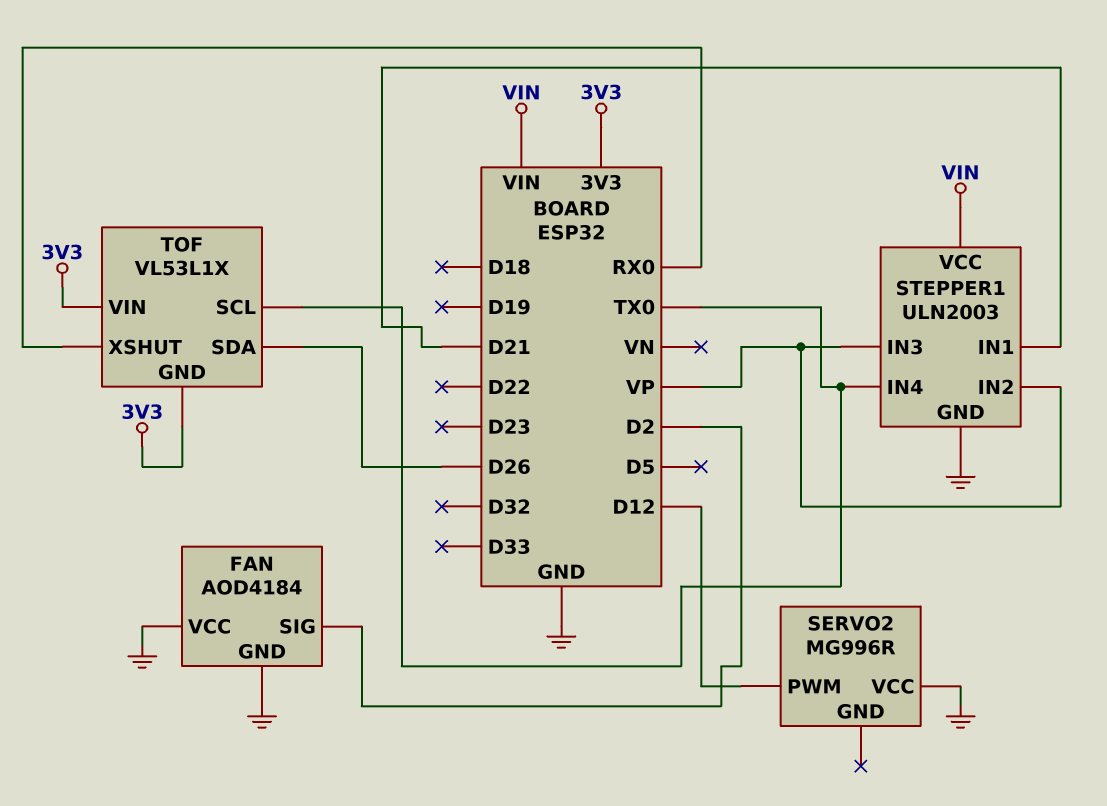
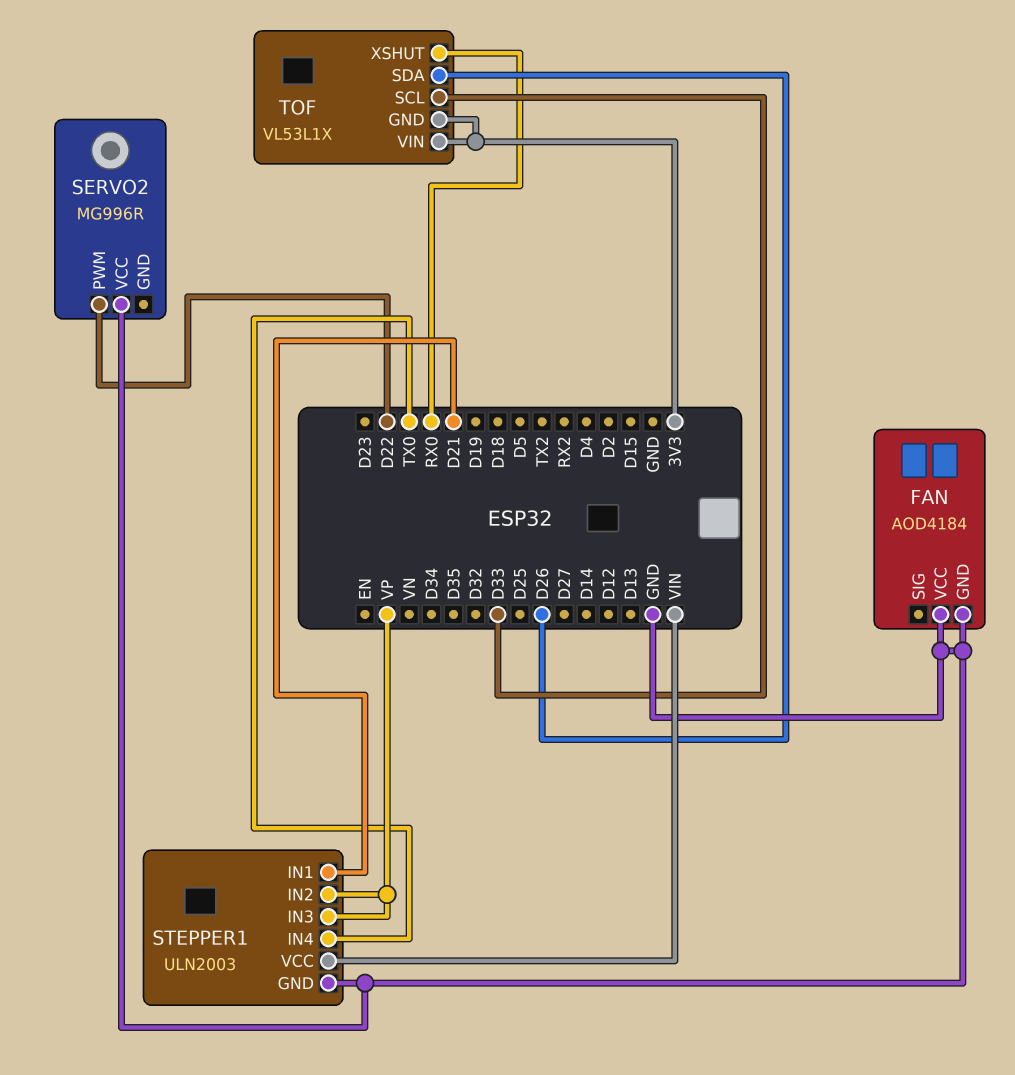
FAN pin SIG: D2 -> none
SERVO2 pin PWM: D12 -> D22
TOF pin SCL: TX0 -> D33

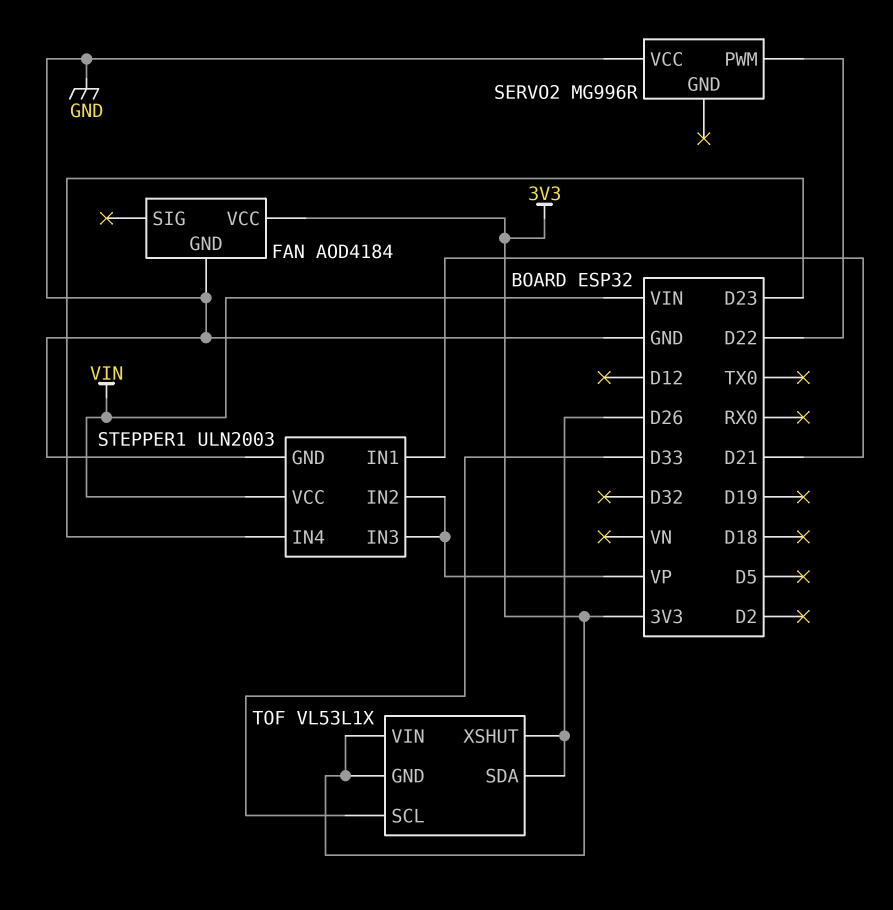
FAN pin VCC: GND -> 3V3
STEPPER1 pin IN4: TX0 -> D23
TOF pin XSHUT: RX0 -> D26

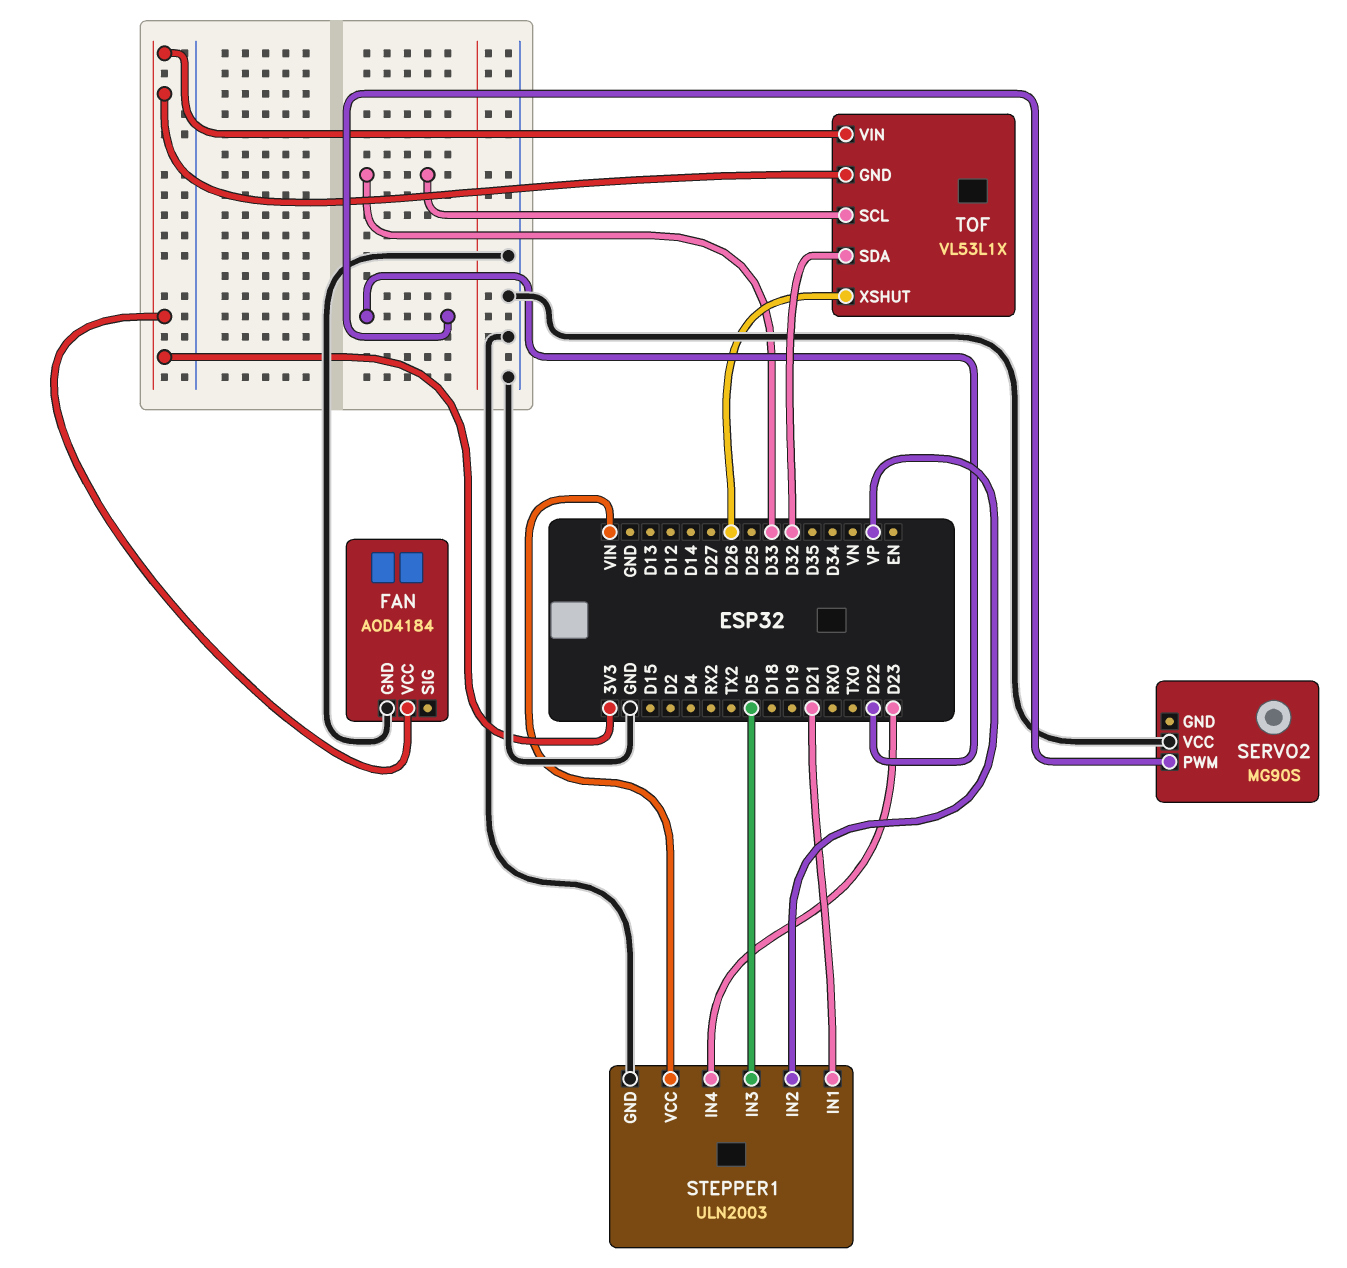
SERVO2: MG996R -> MG90S
STEPPER1 pin IN3: VP -> D5
TOF pin SDA: D26 -> D32

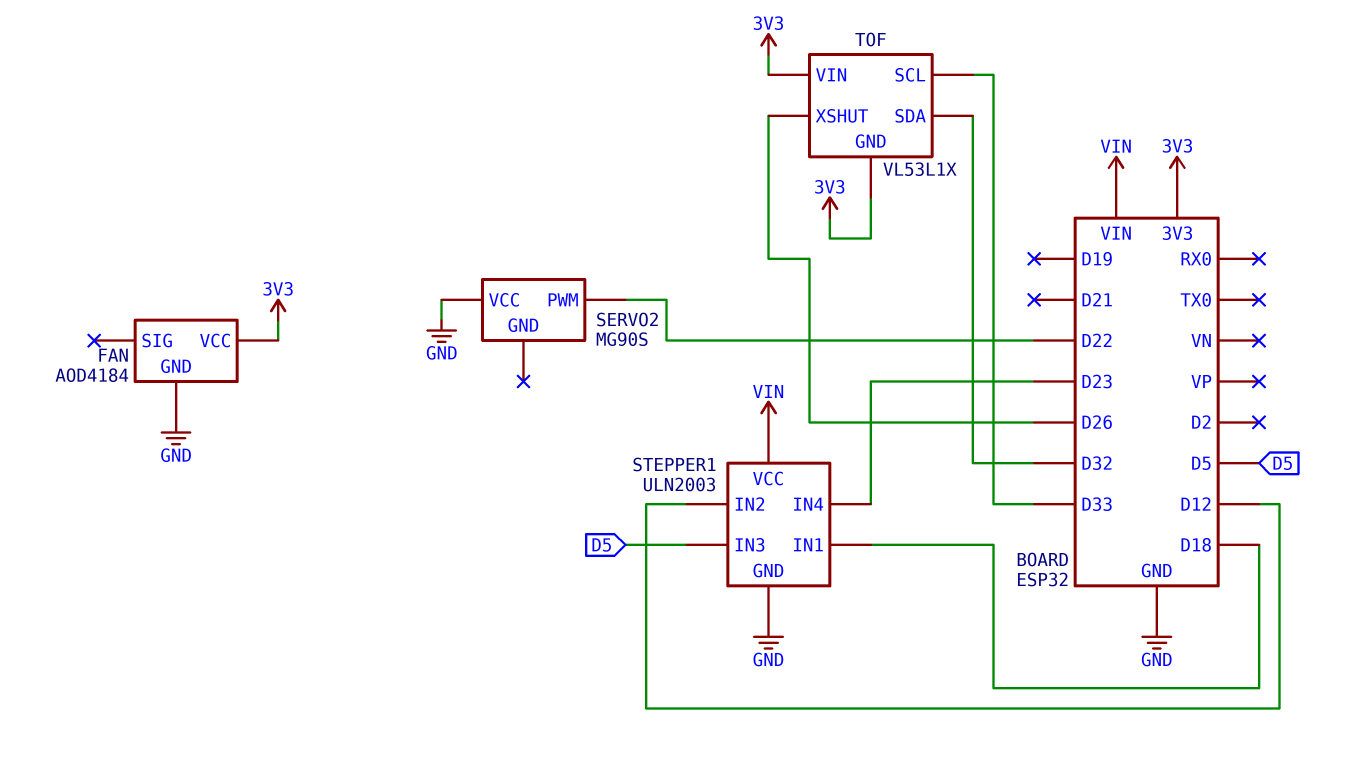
STEPPER1 pin IN1: D21 -> D18
STEPPER1 pin IN2: VP -> D12

